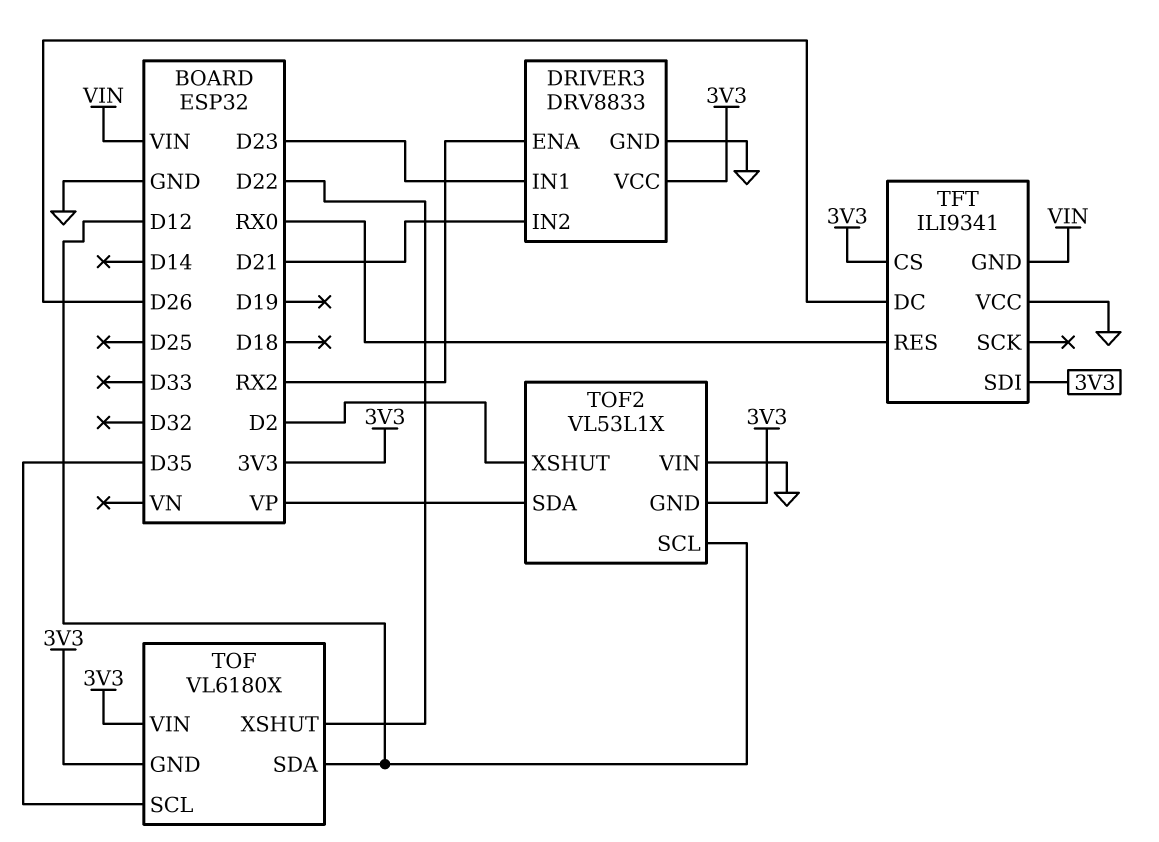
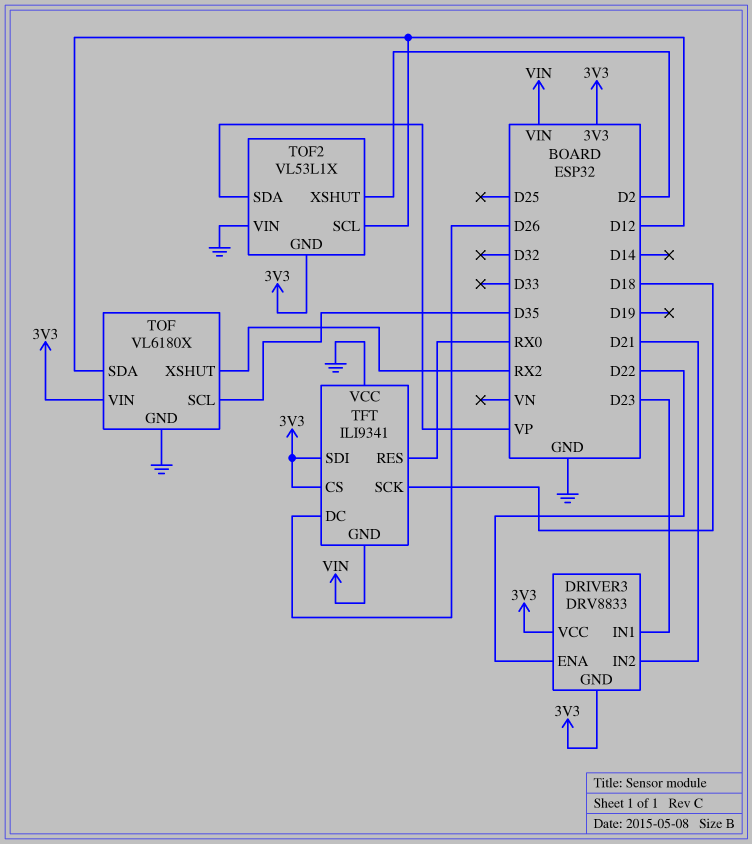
DRIVER3 pin ENA: RX2 -> D22
DRIVER3 pin GND: GND -> 3V3
TFT pin SCK: none -> D18
TOF pin GND: 3V3 -> GND
TOF pin XSHUT: D22 -> RX2

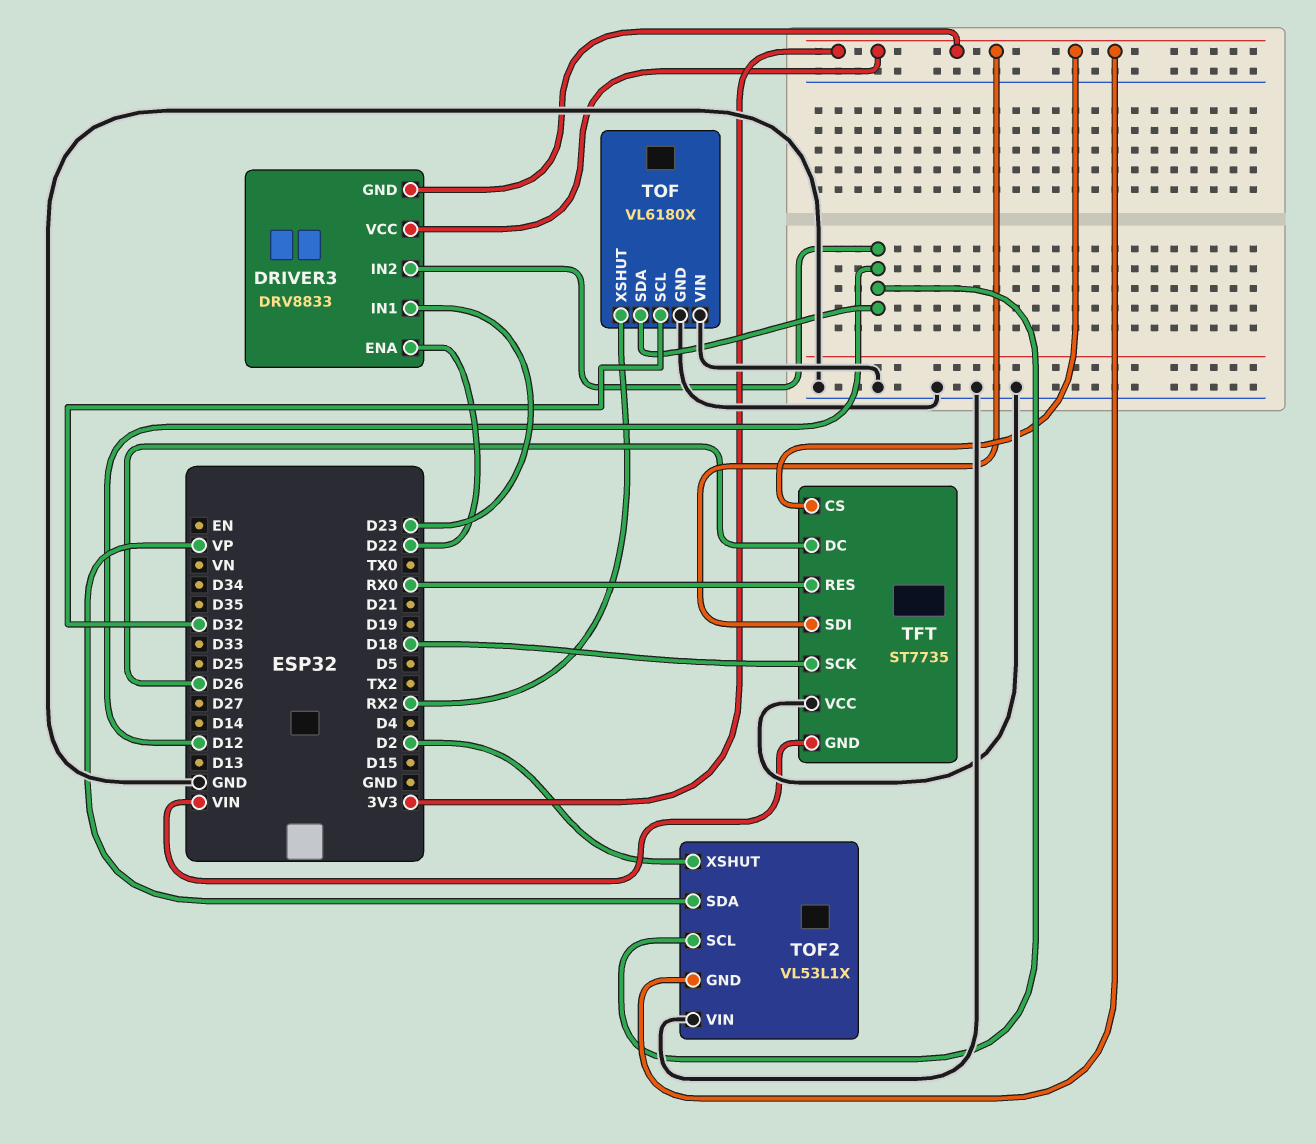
DRIVER3 pin IN2: D21 -> D12
TFT: ILI9341 -> ST7735
TOF pin SCL: D35 -> D32
TOF pin VIN: 3V3 -> GND

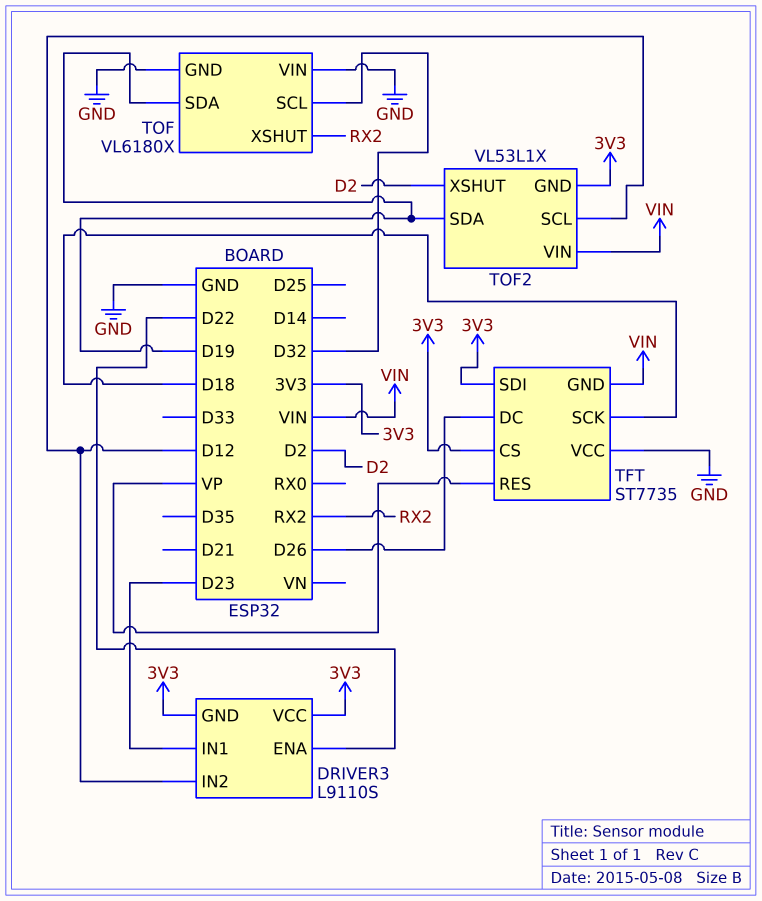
DRIVER3: DRV8833 -> L9110S
TFT pin RES: RX0 -> VP
TOF pin SDA: D12 -> D19
TOF2 pin SDA: VP -> D19
TOF2 pin VIN: GND -> VIN

